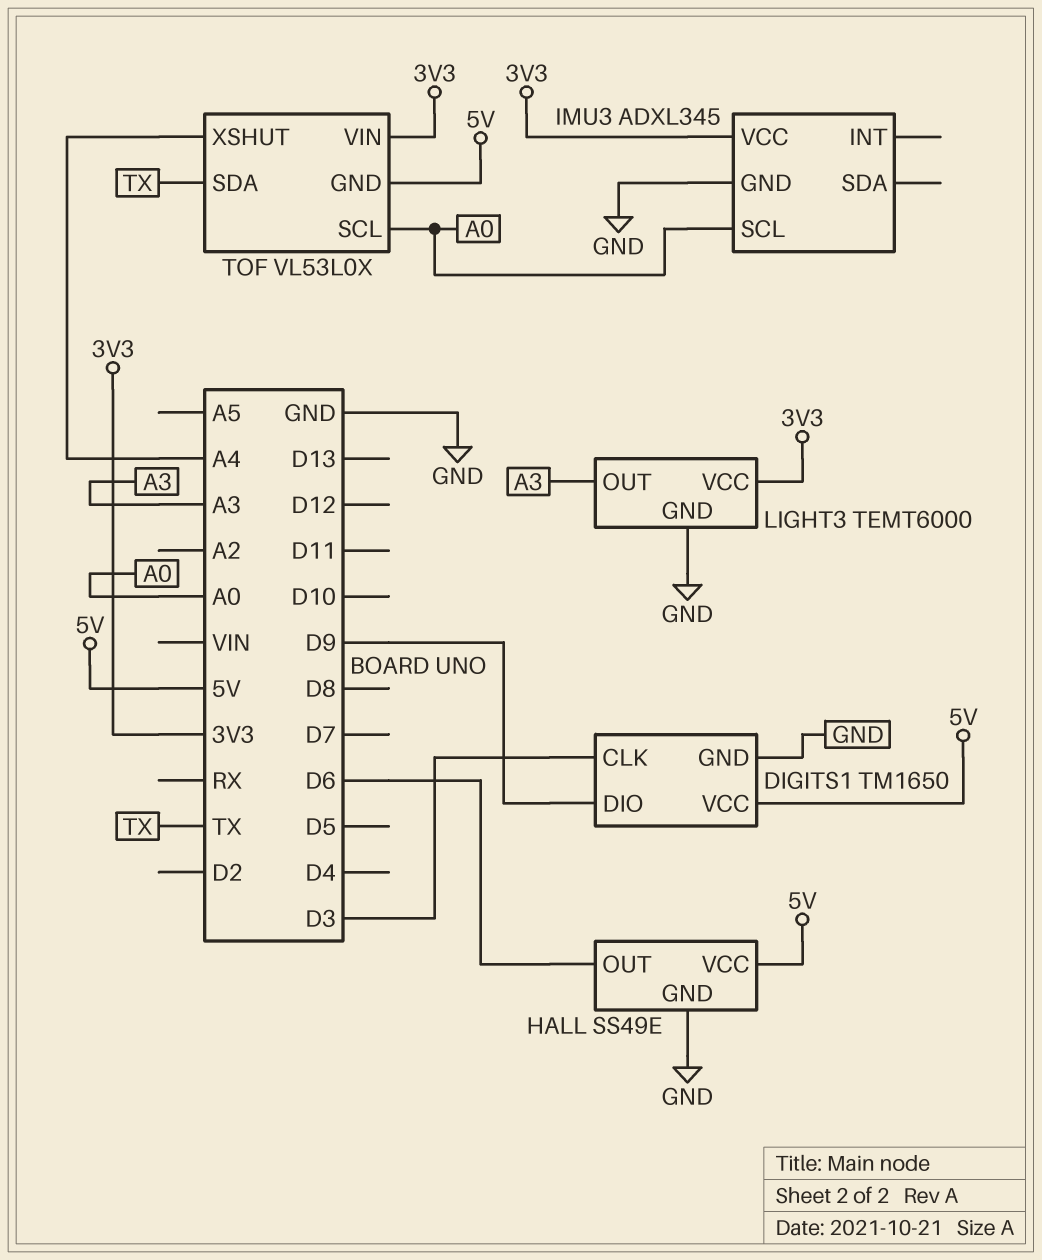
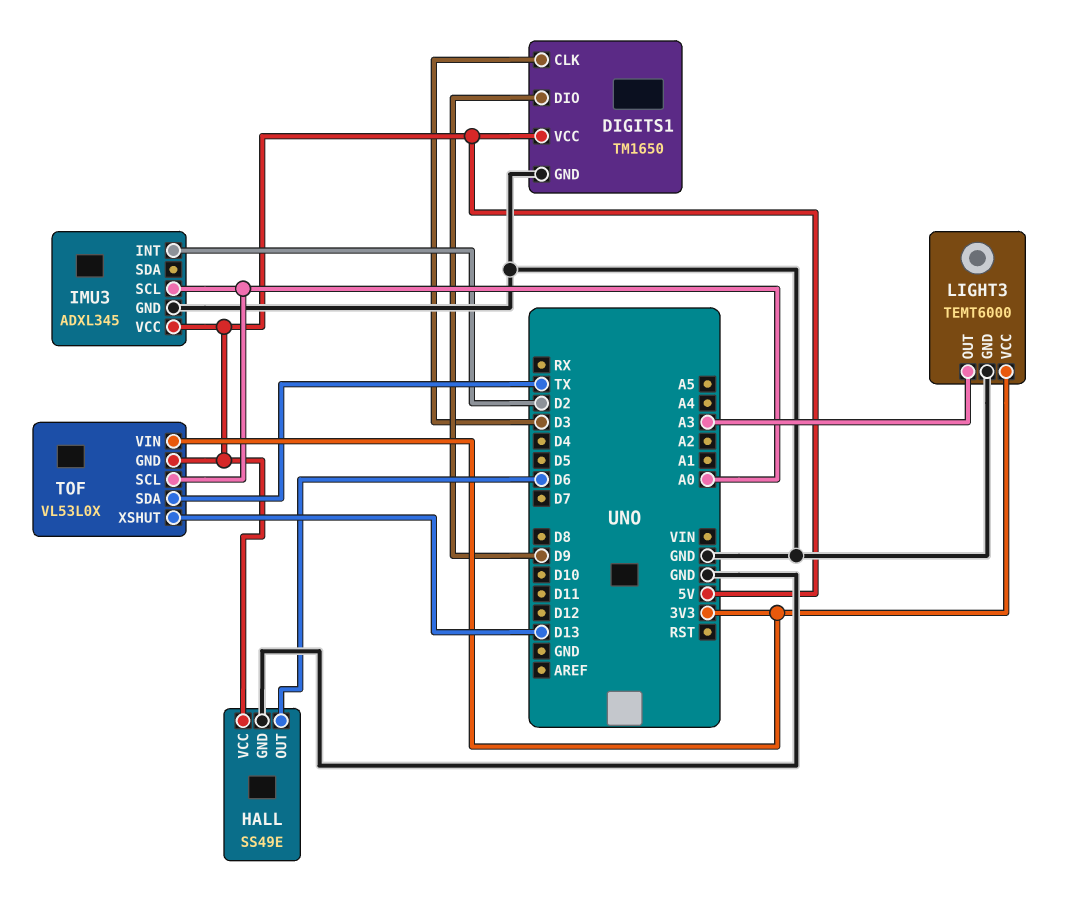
IMU3 pin INT: none -> D2
IMU3 pin VCC: 3V3 -> 5V
TOF pin XSHUT: A4 -> D13

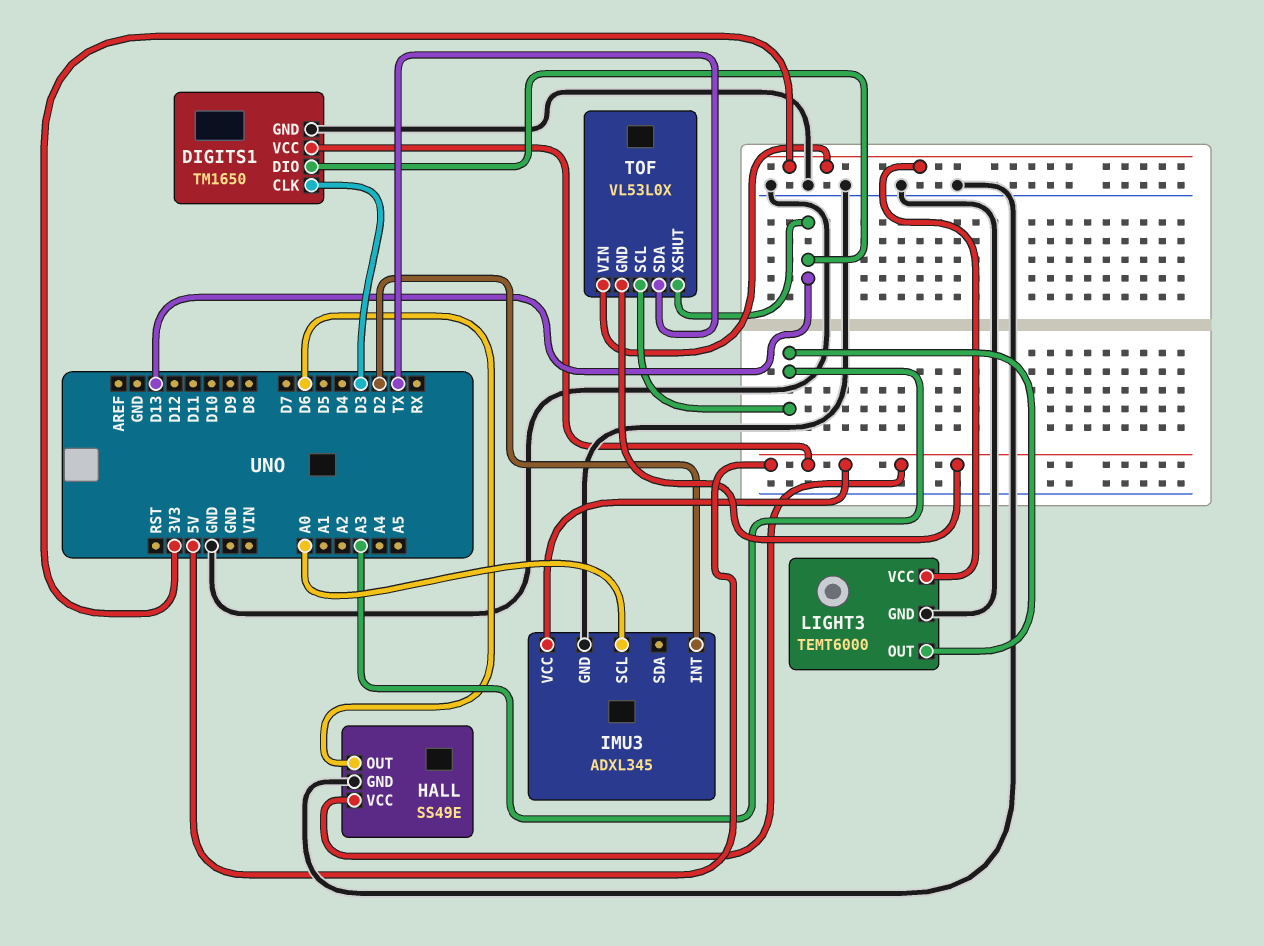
DIGITS1 pin DIO: D9 -> D13
TOF pin SCL: A0 -> A3

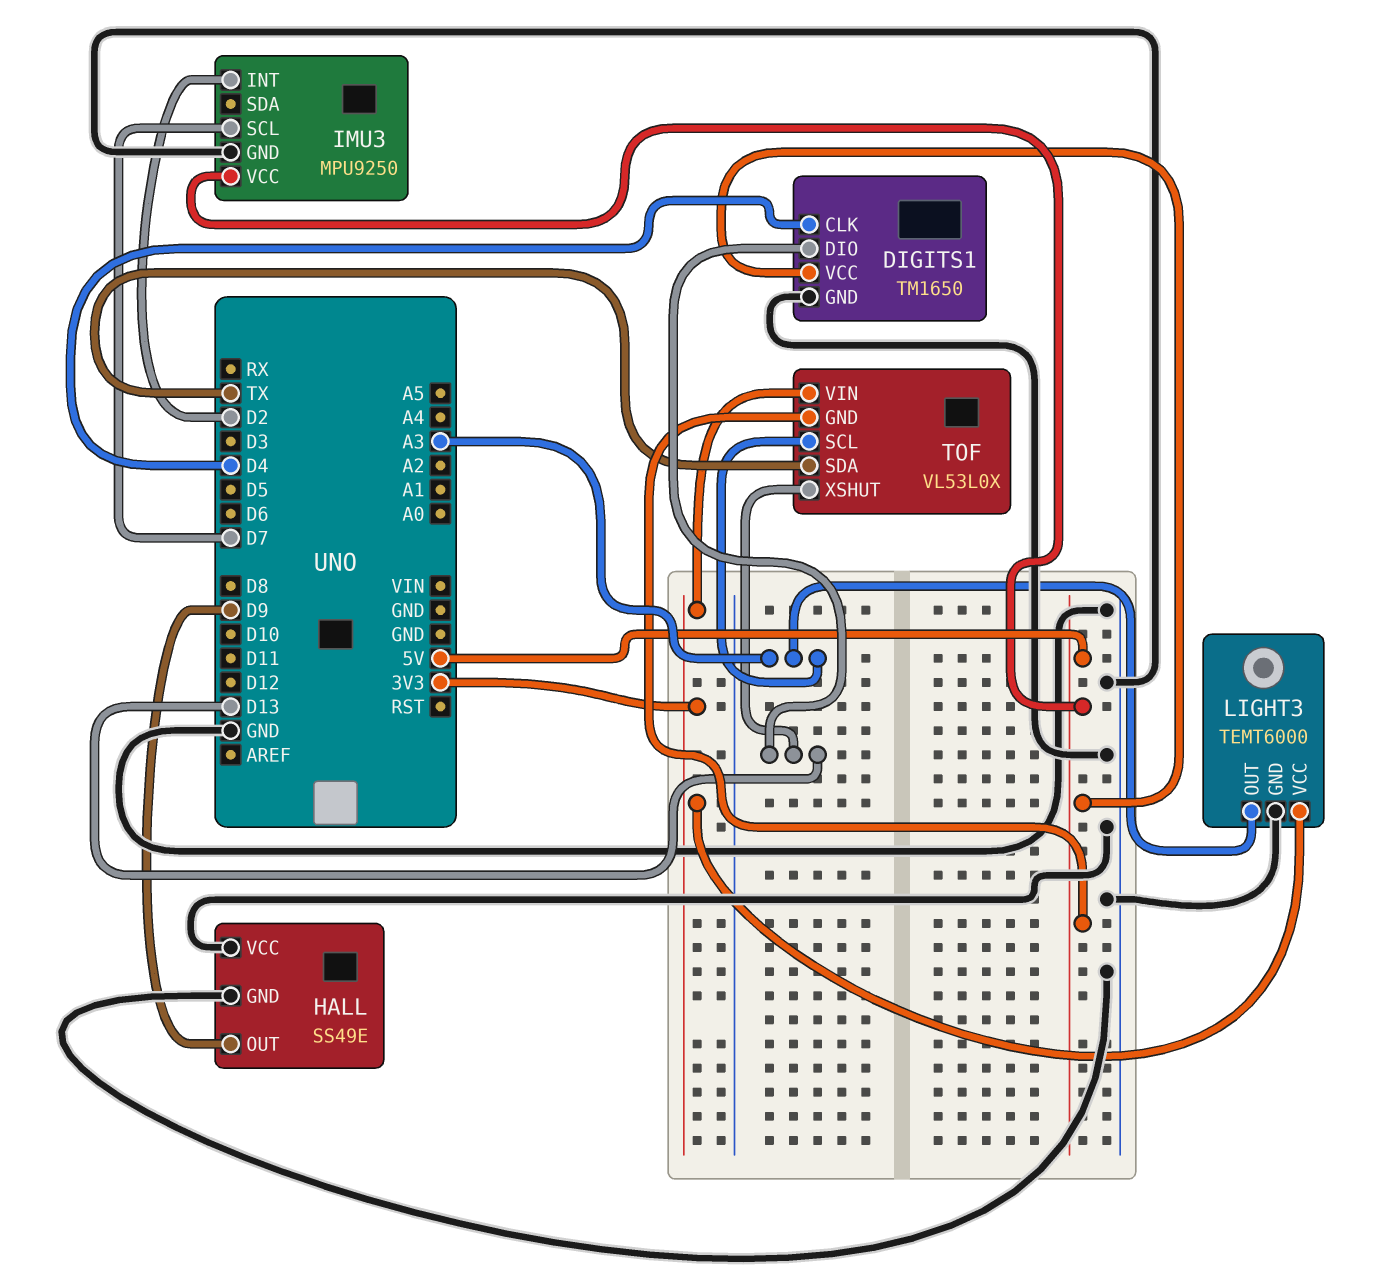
DIGITS1 pin CLK: D3 -> D4
HALL pin OUT: D6 -> D9
HALL pin VCC: 5V -> GND
IMU3: ADXL345 -> MPU9250
IMU3 pin SCL: A0 -> D7

